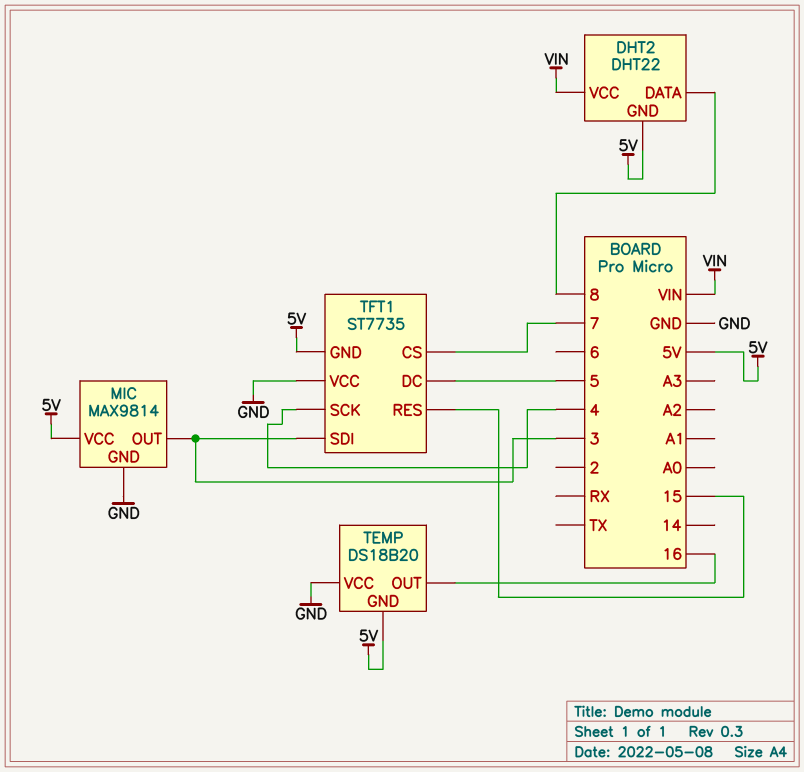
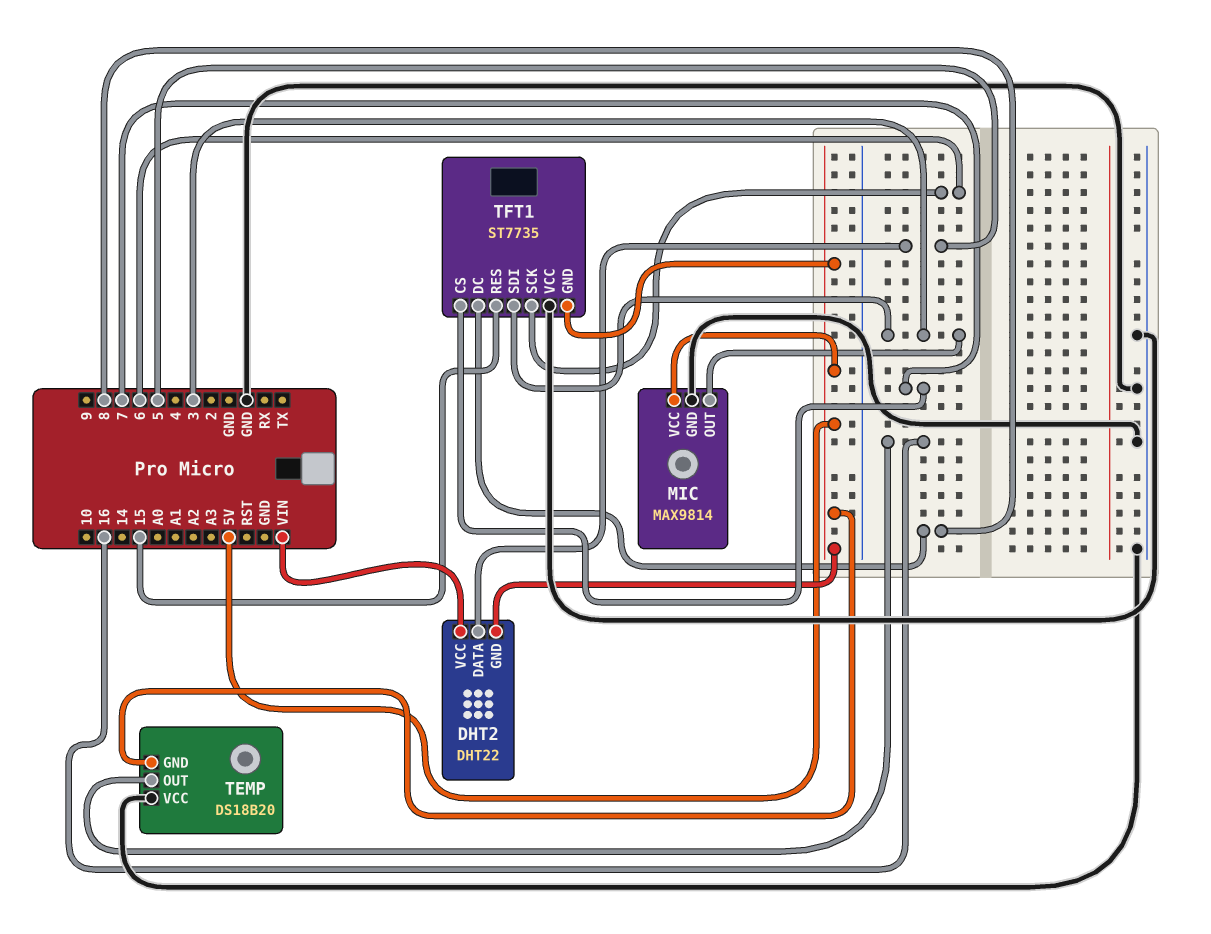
DHT2 pin DATA: 8 -> 5
TFT1 pin DC: 5 -> 8
TFT1 pin SCK: 4 -> 6

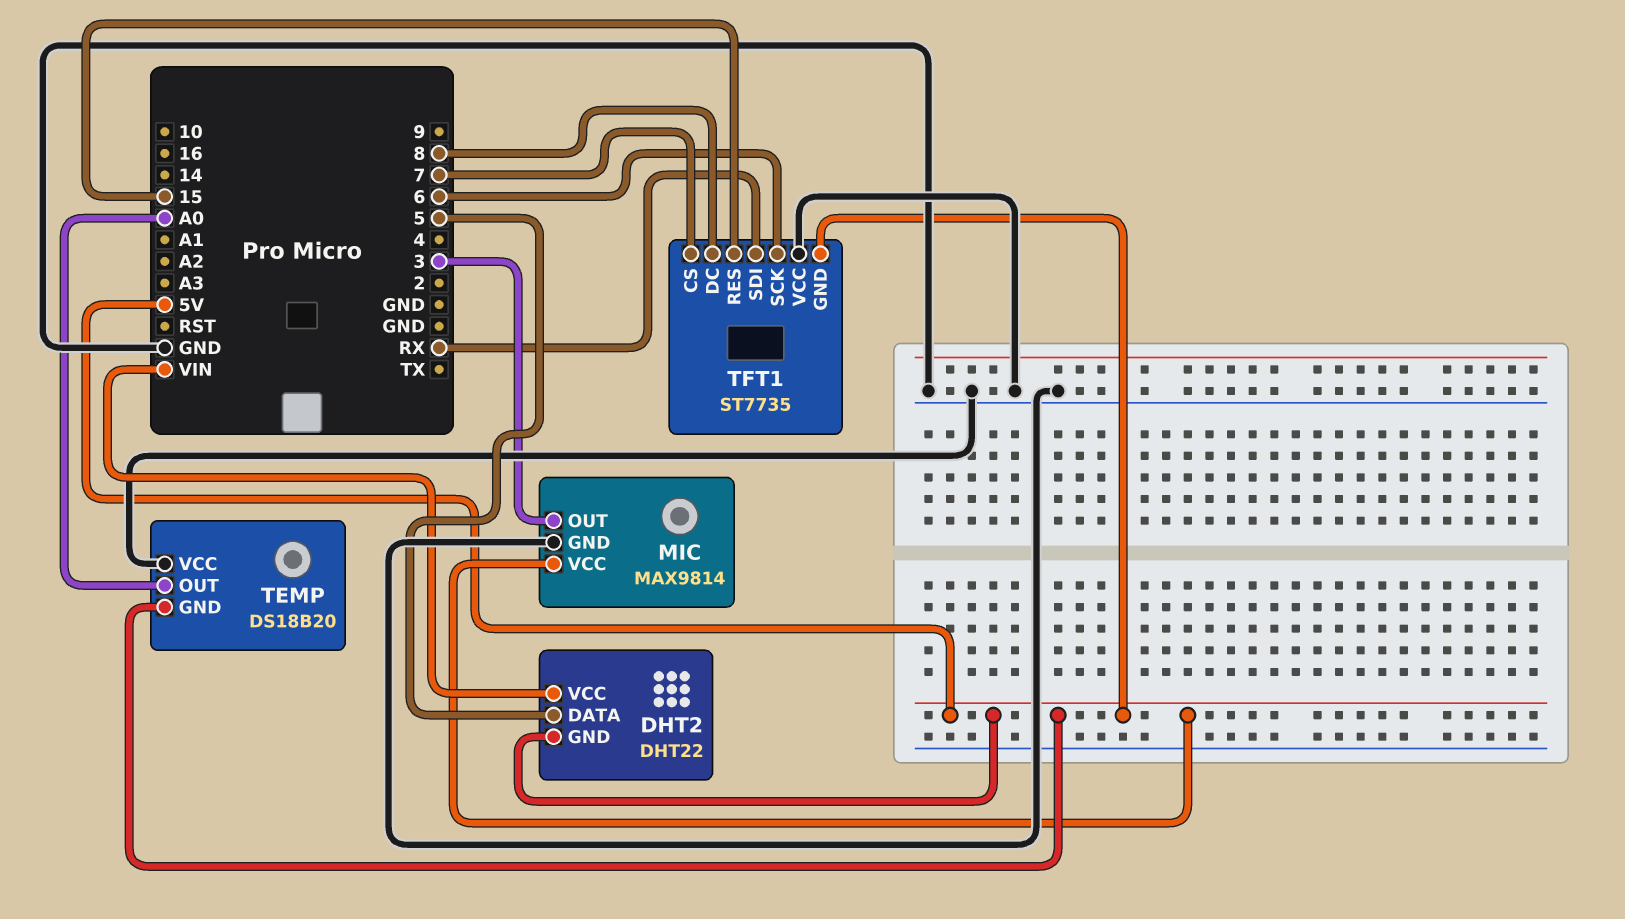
TEMP pin OUT: 16 -> A0
TFT1 pin SDI: 3 -> RX

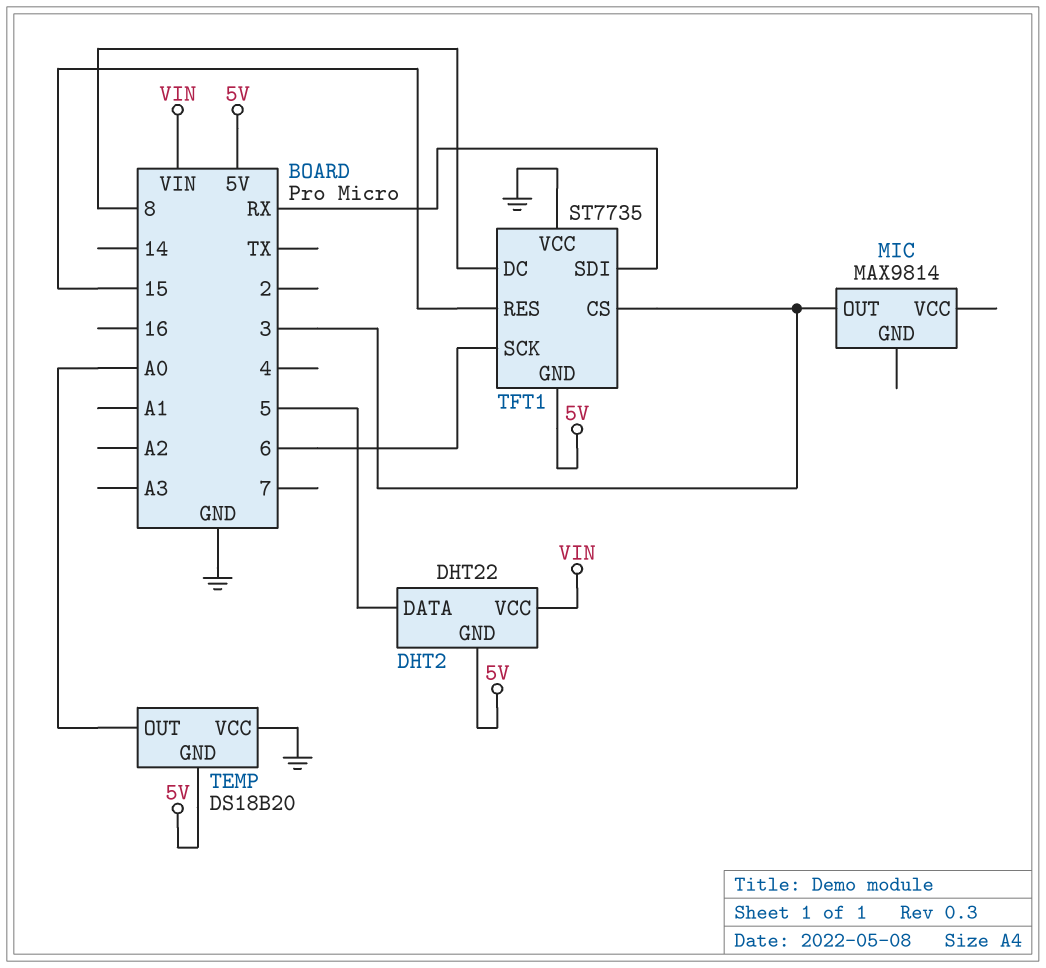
MIC pin GND: GND -> none
MIC pin VCC: 5V -> none
TFT1 pin CS: 7 -> 3

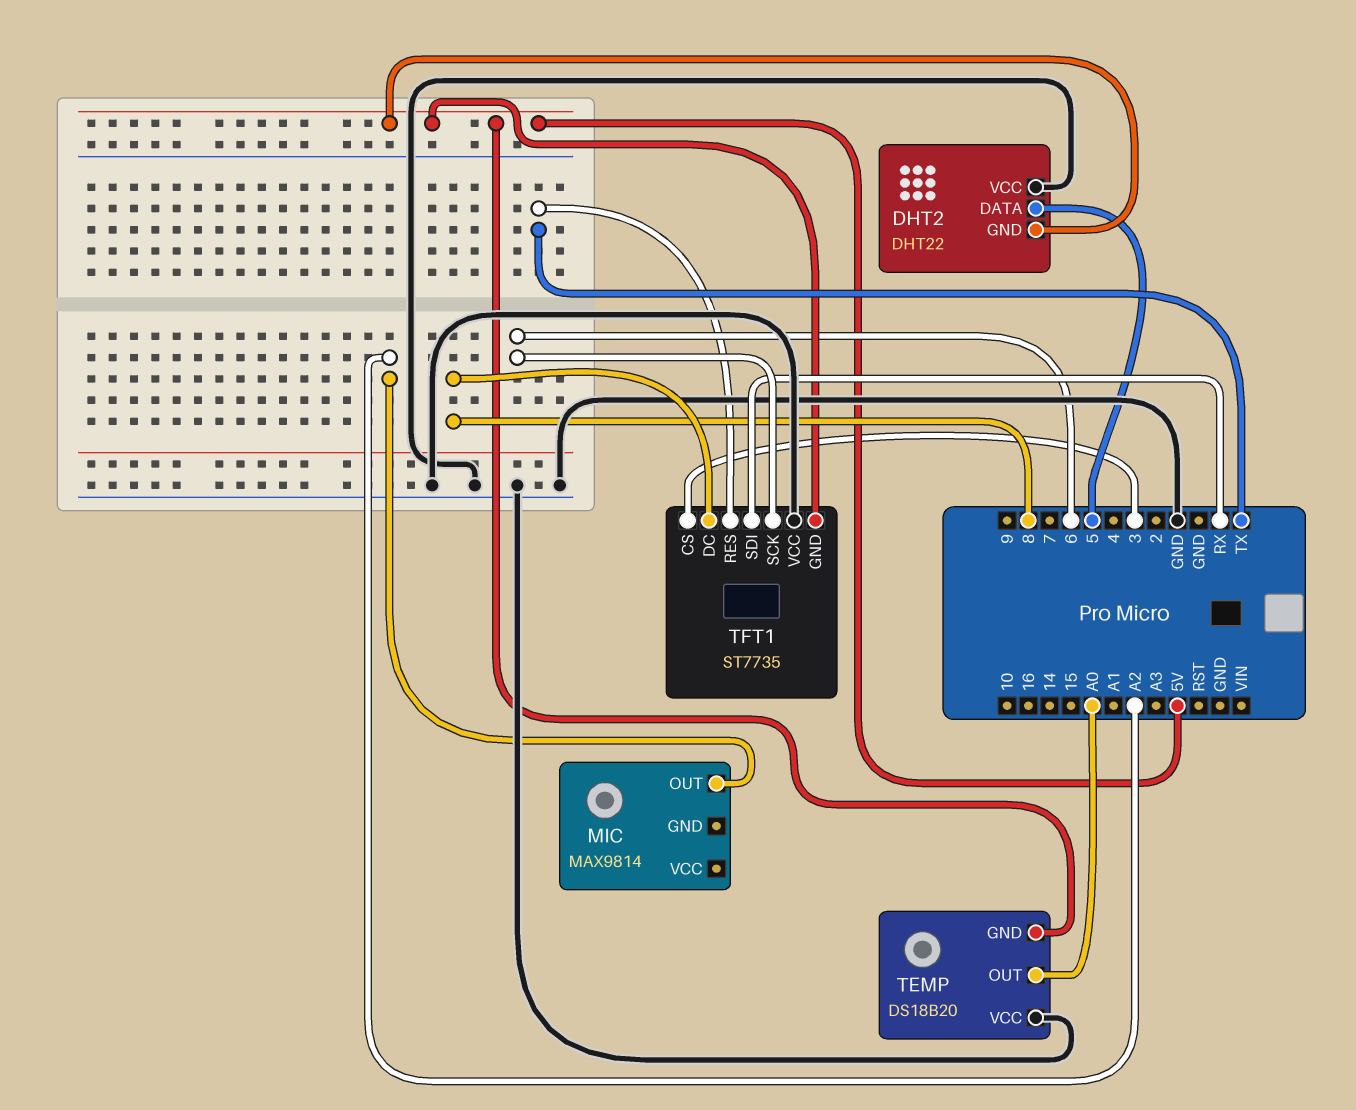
DHT2 pin VCC: VIN -> GND
MIC pin OUT: 3 -> A2
TFT1 pin RES: 15 -> TX

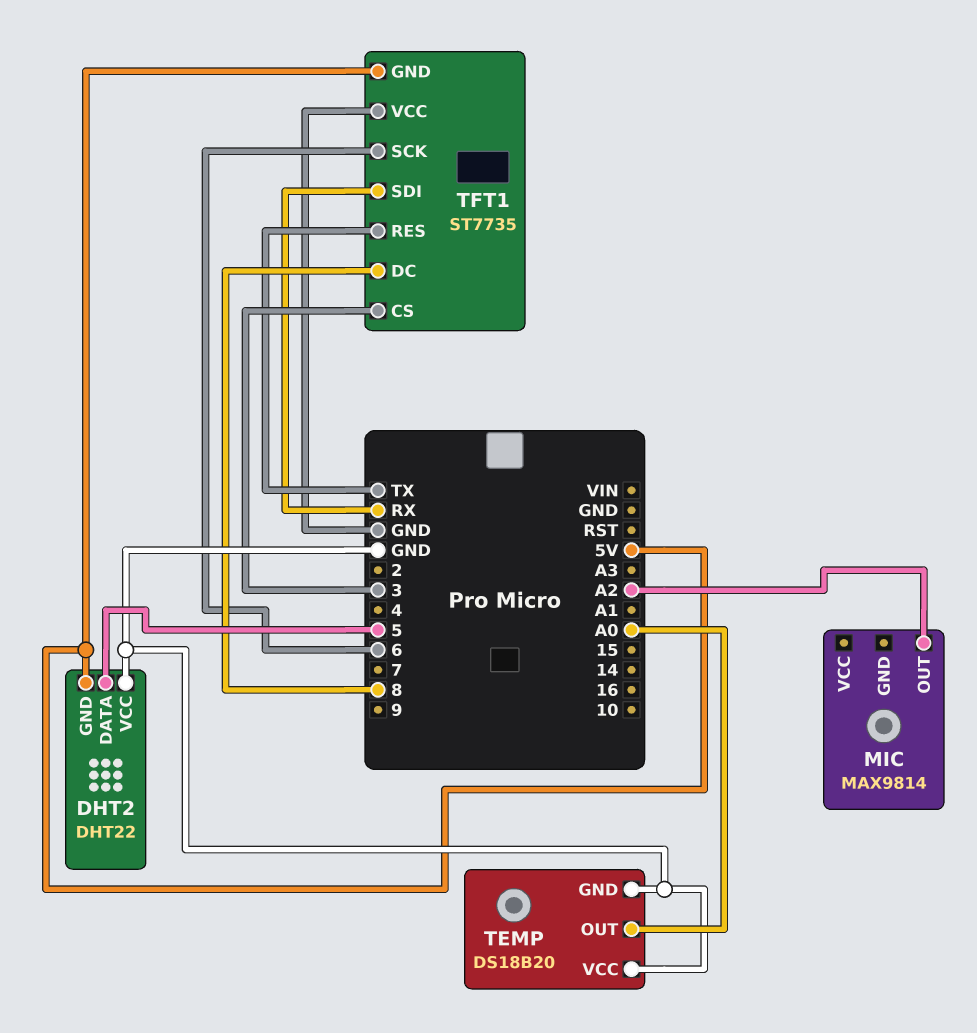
TEMP pin GND: 5V -> GND

